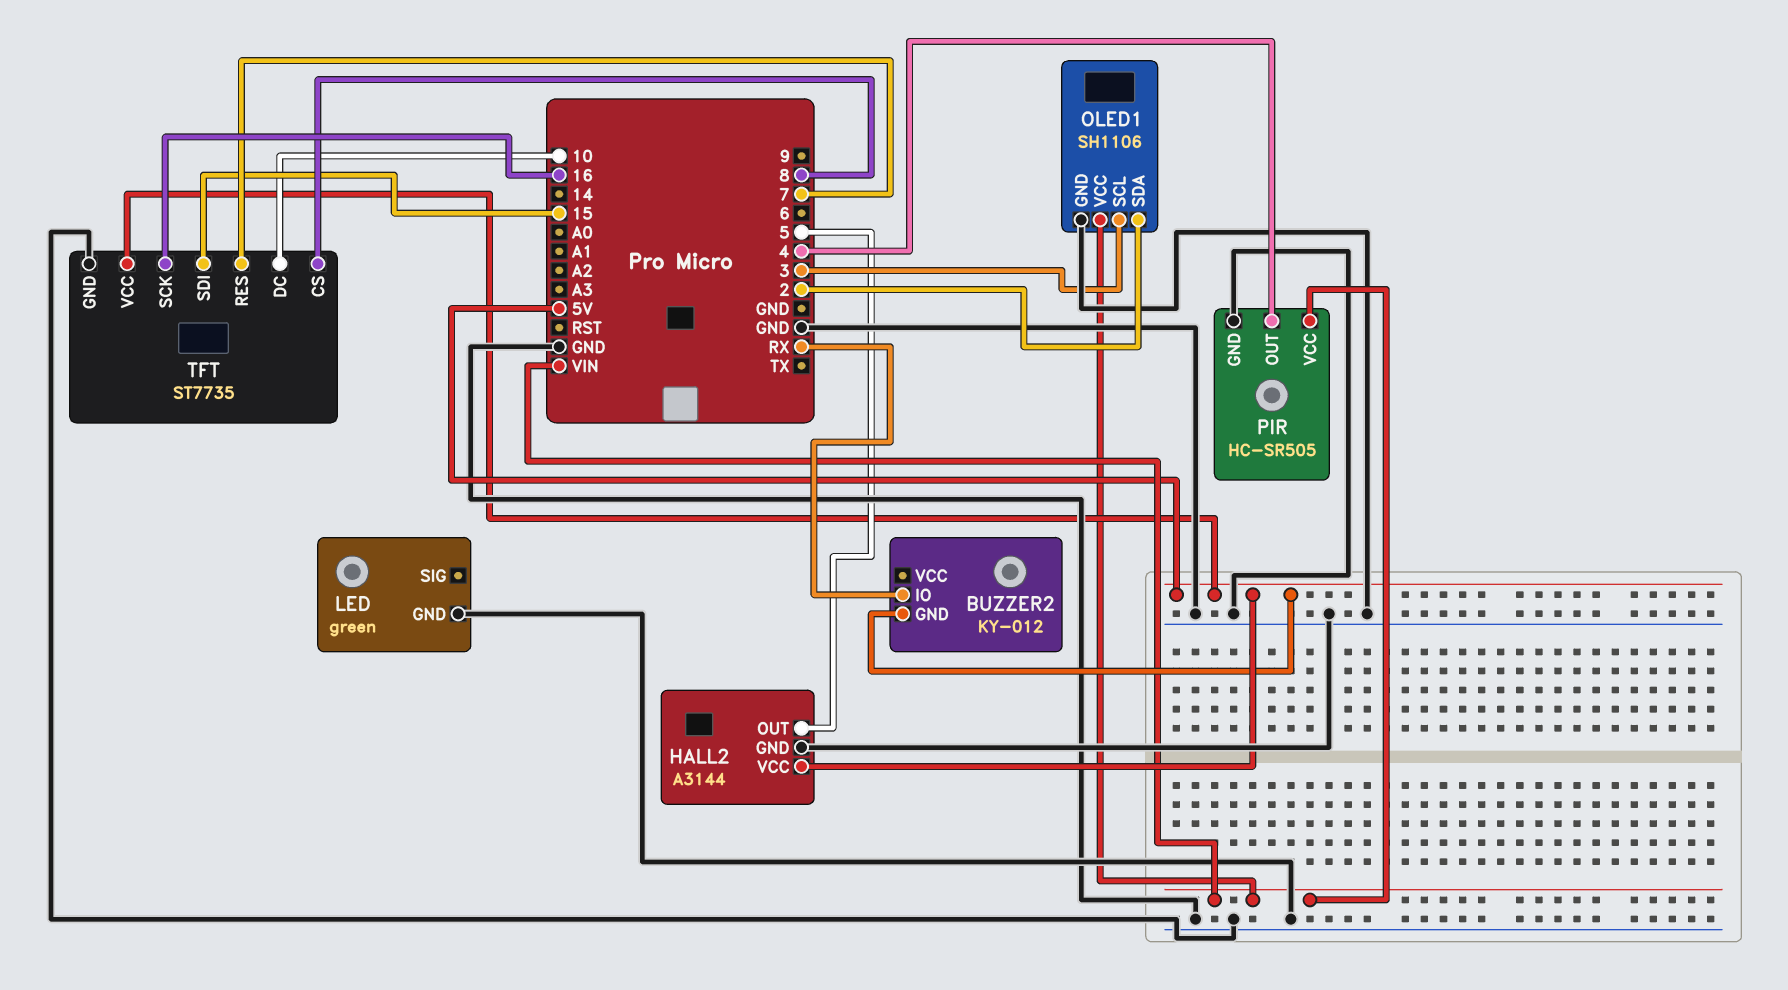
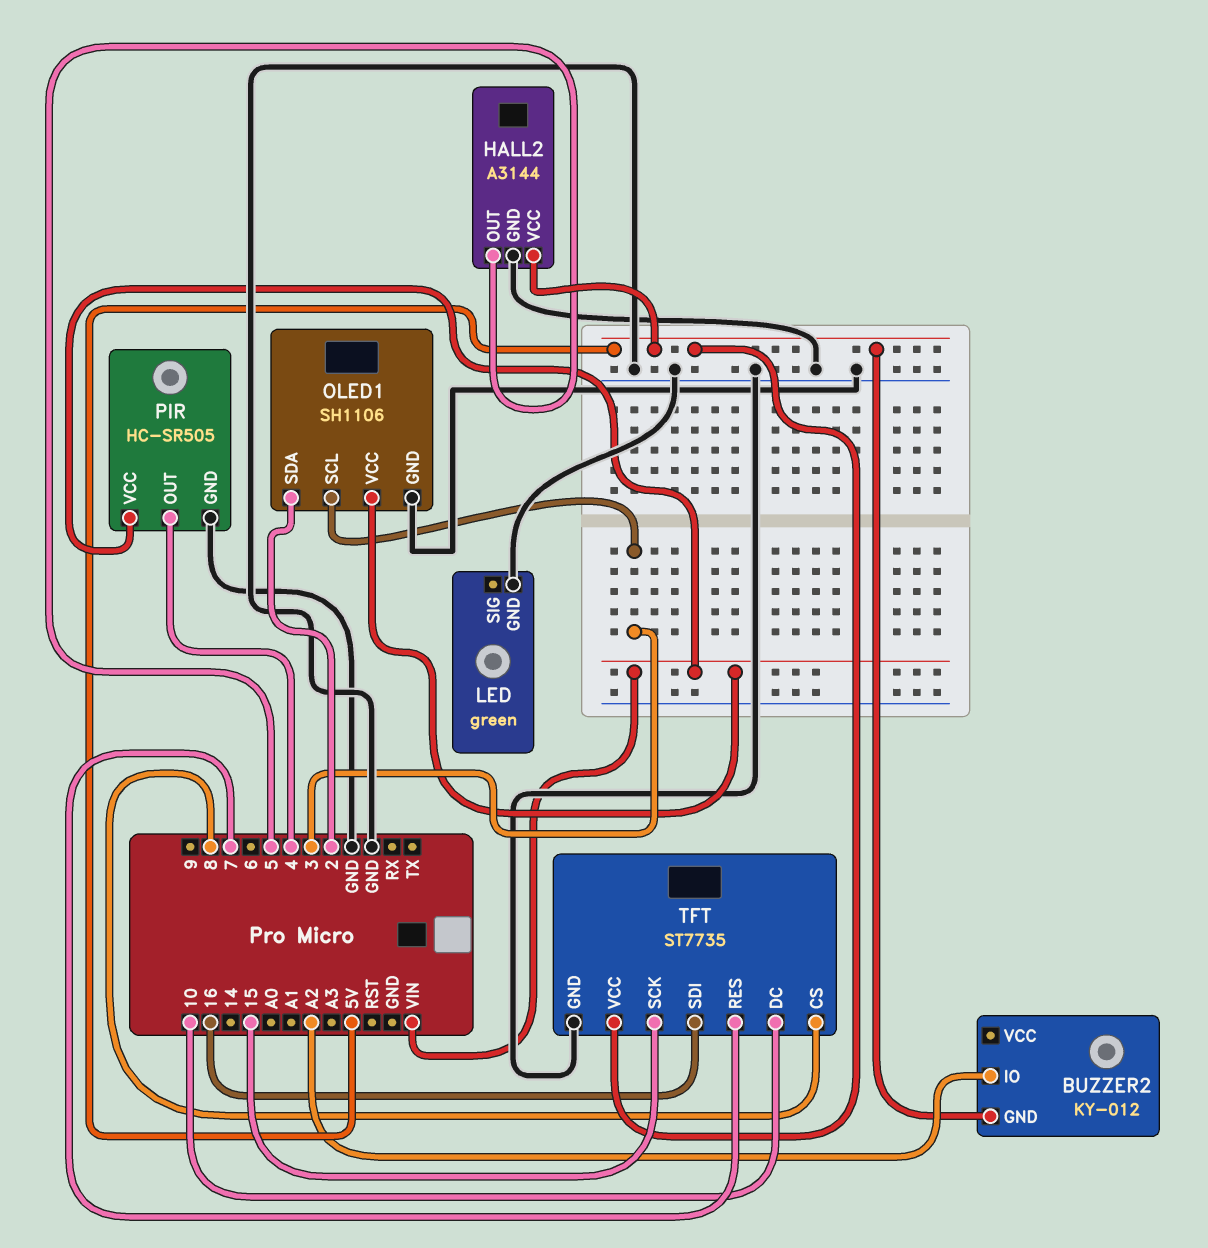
BUZZER2 pin IO: RX -> A2
TFT pin SCK: 16 -> 15
TFT pin SDI: 15 -> 16

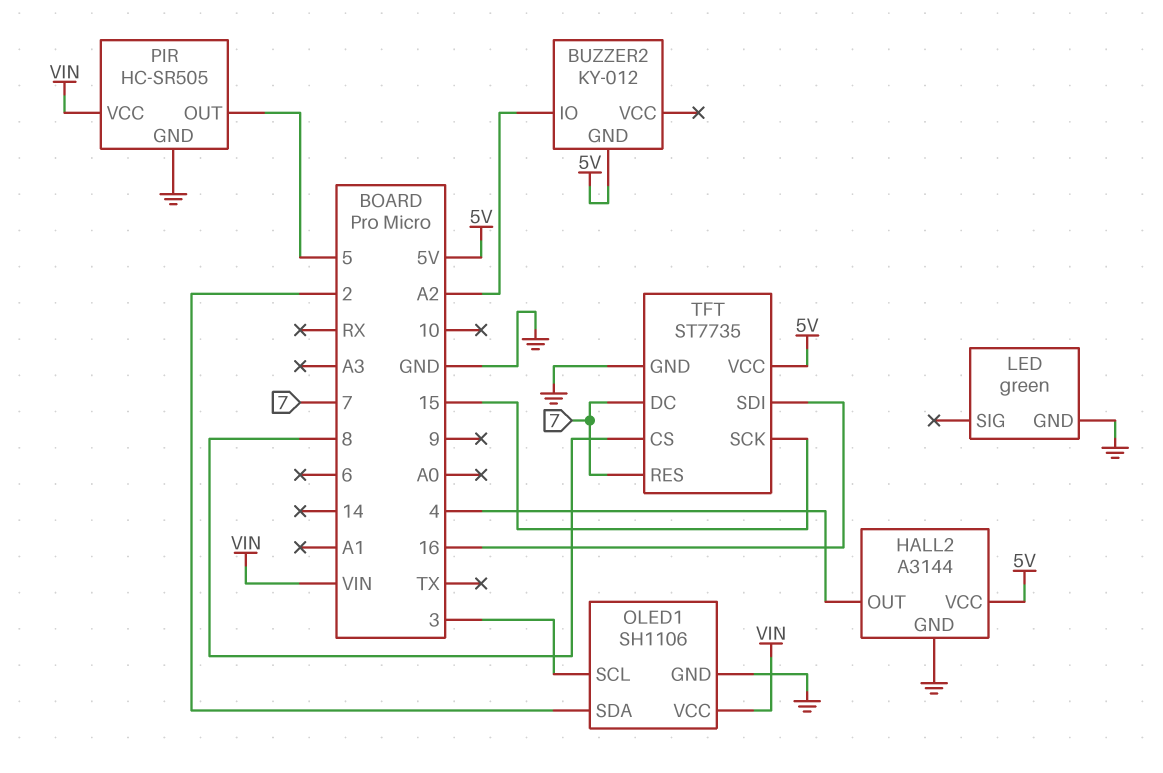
HALL2 pin OUT: 5 -> 4
PIR pin OUT: 4 -> 5
TFT pin DC: 10 -> 7

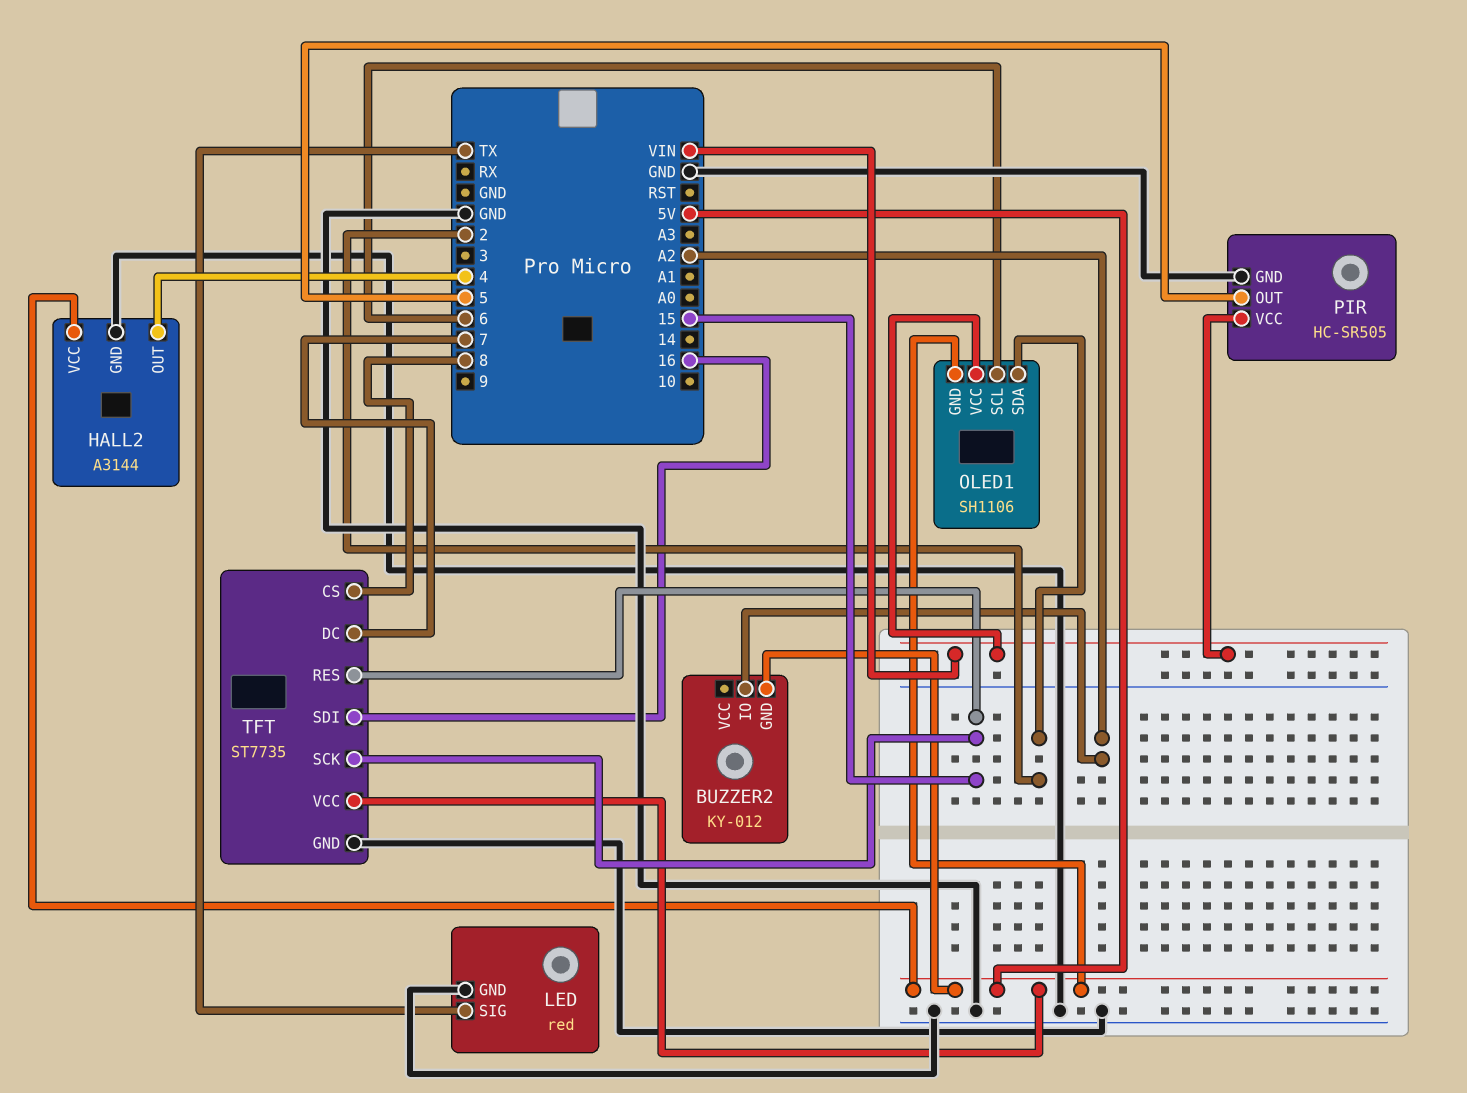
LED: green -> red
LED pin SIG: none -> TX
OLED1 pin GND: GND -> 5V
OLED1 pin SCL: 3 -> 6
TFT pin RES: 7 -> 15

